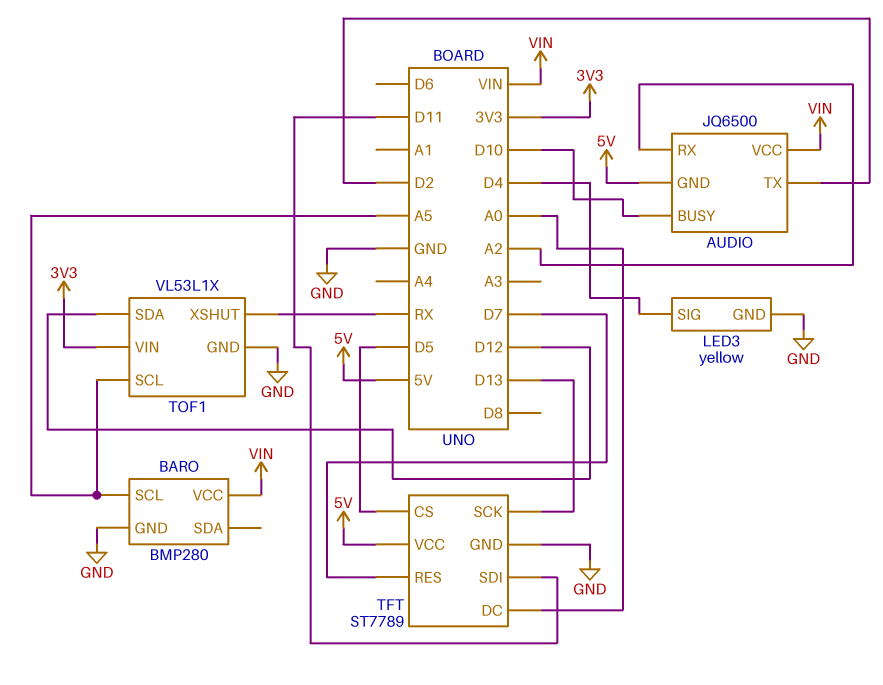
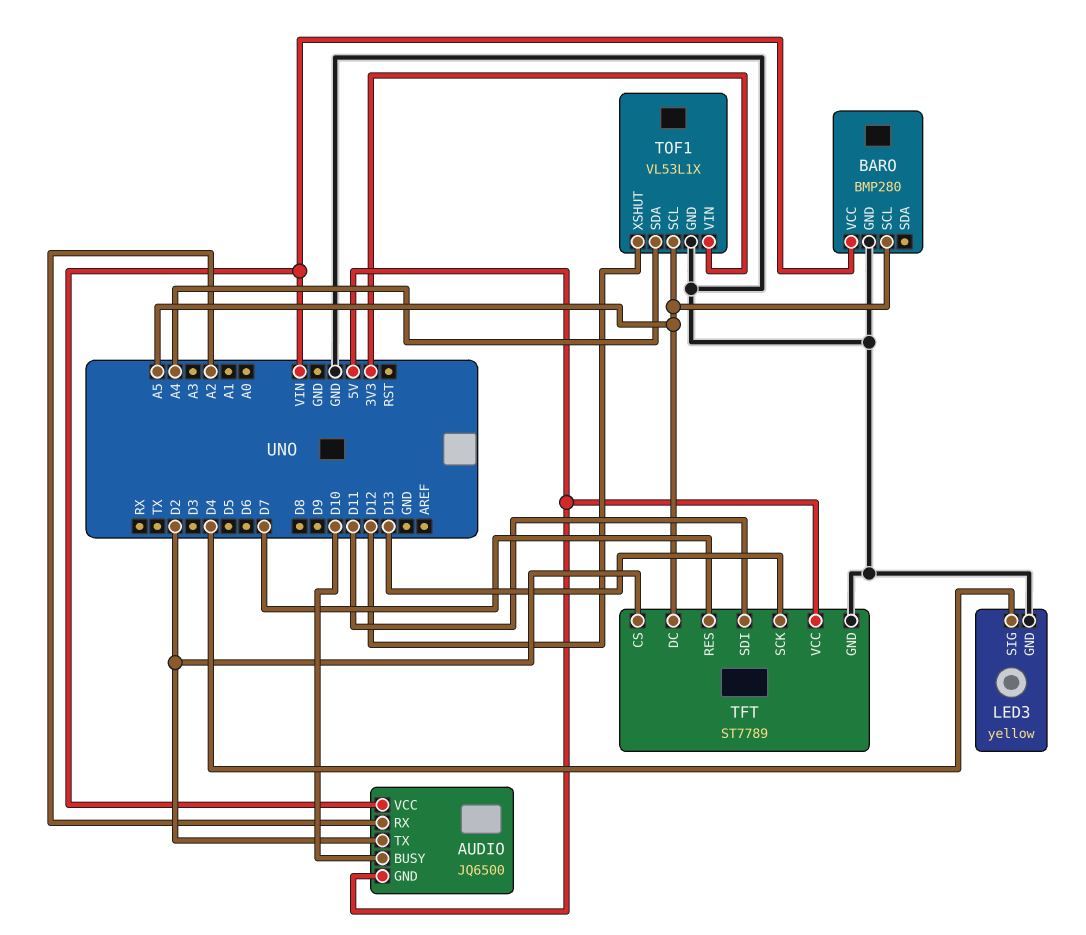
TFT pin CS: D5 -> D2
TFT pin DC: A0 -> A5
TOF1 pin SDA: D12 -> A4
TOF1 pin XSHUT: RX -> D12

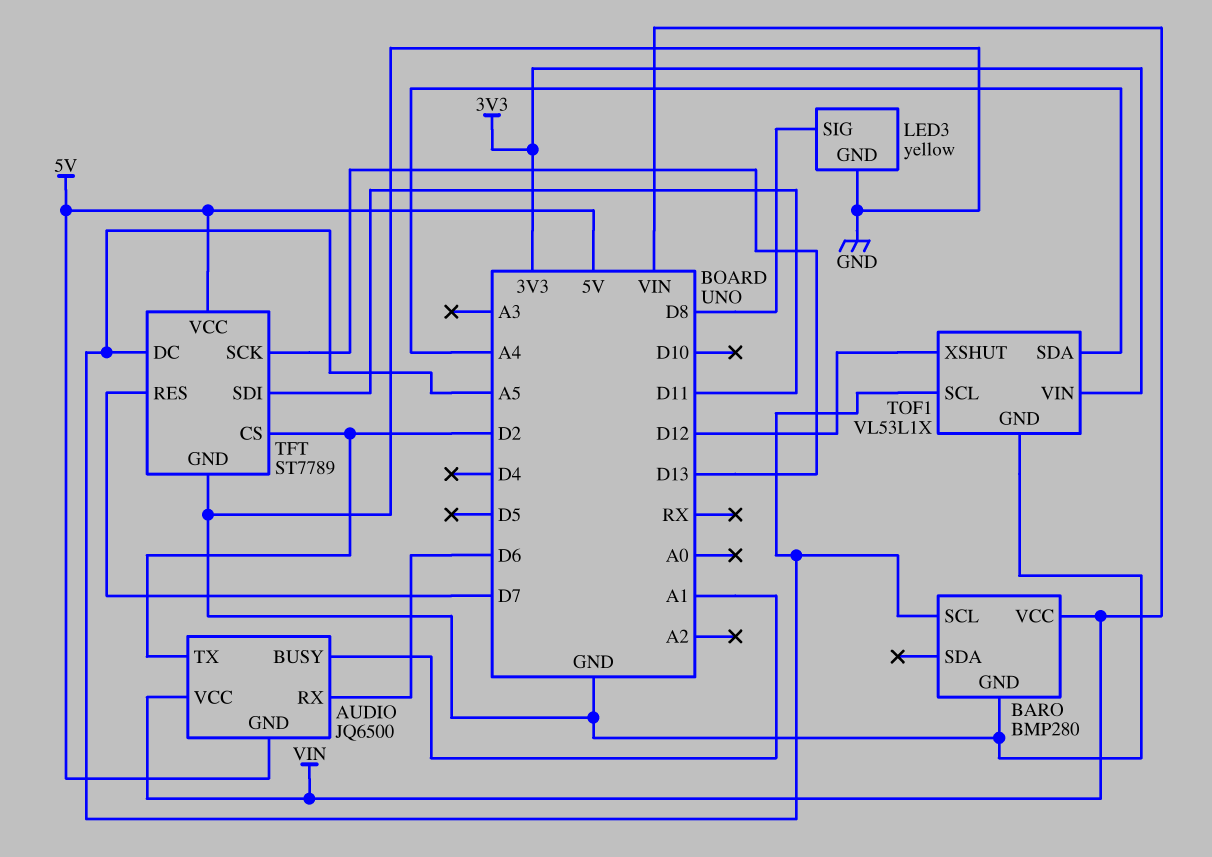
AUDIO pin BUSY: D10 -> A1
AUDIO pin RX: A2 -> D6
LED3 pin SIG: D4 -> D8

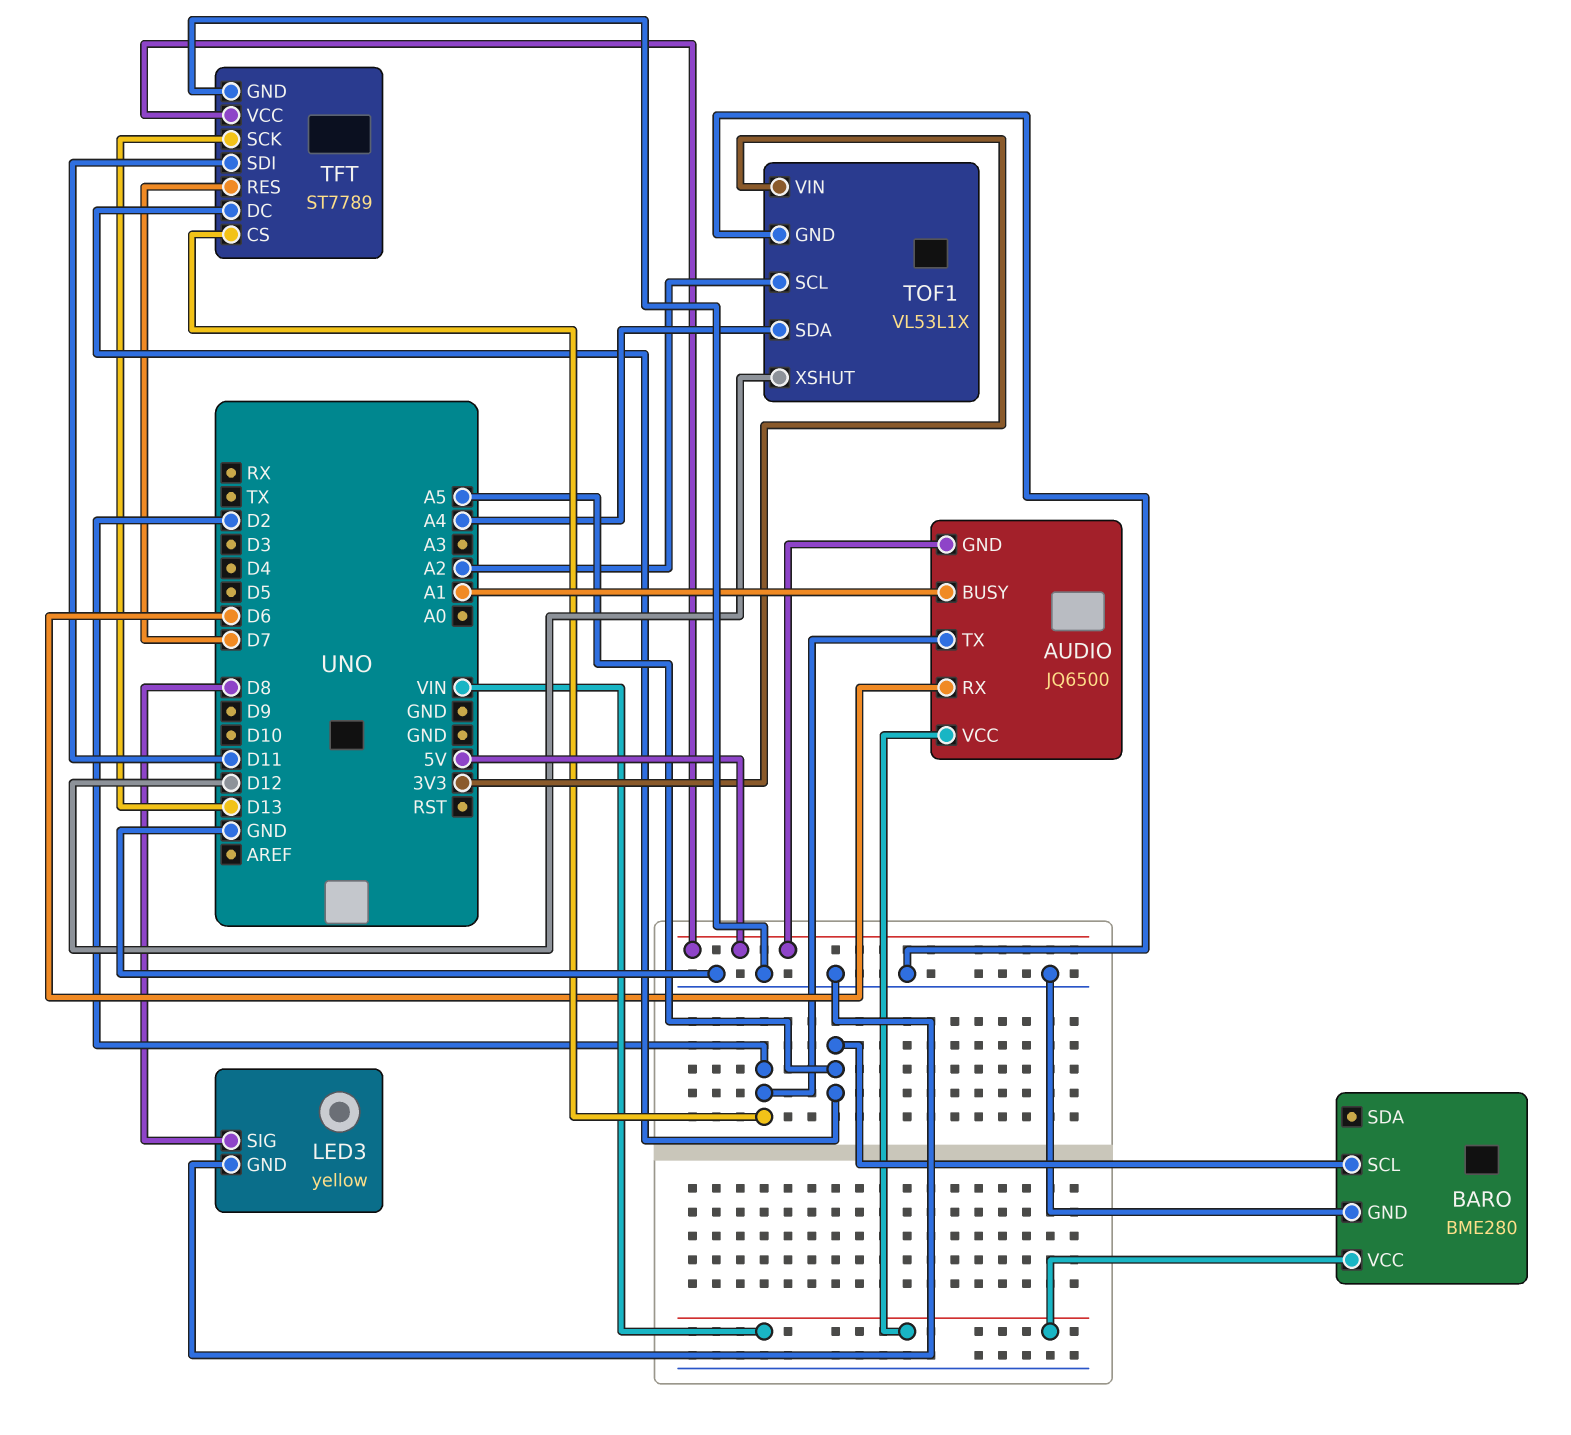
BARO: BMP280 -> BME280
TOF1 pin SCL: A5 -> A2

